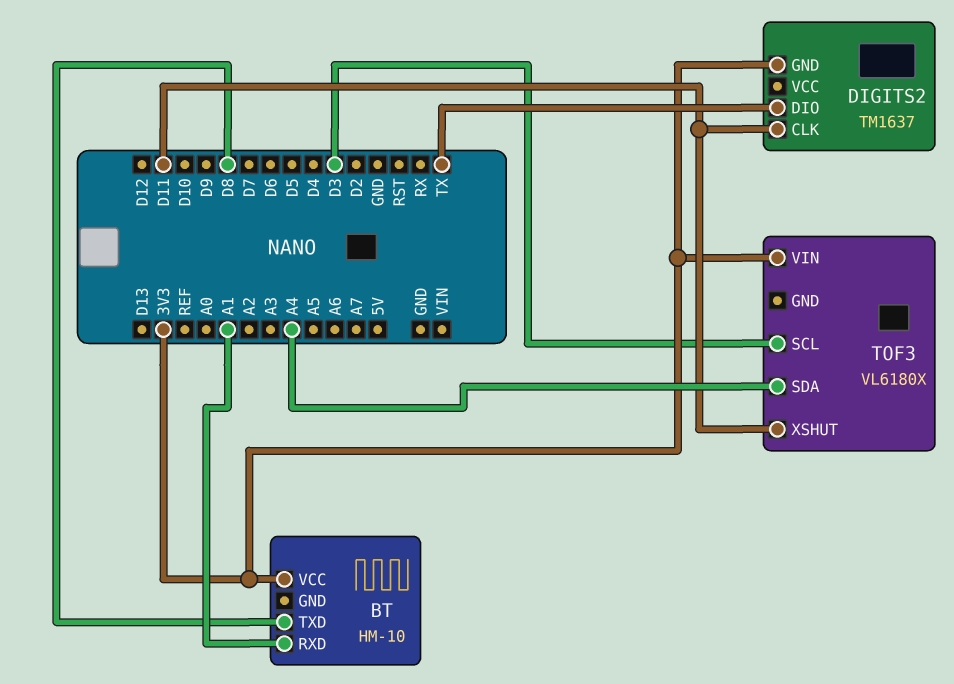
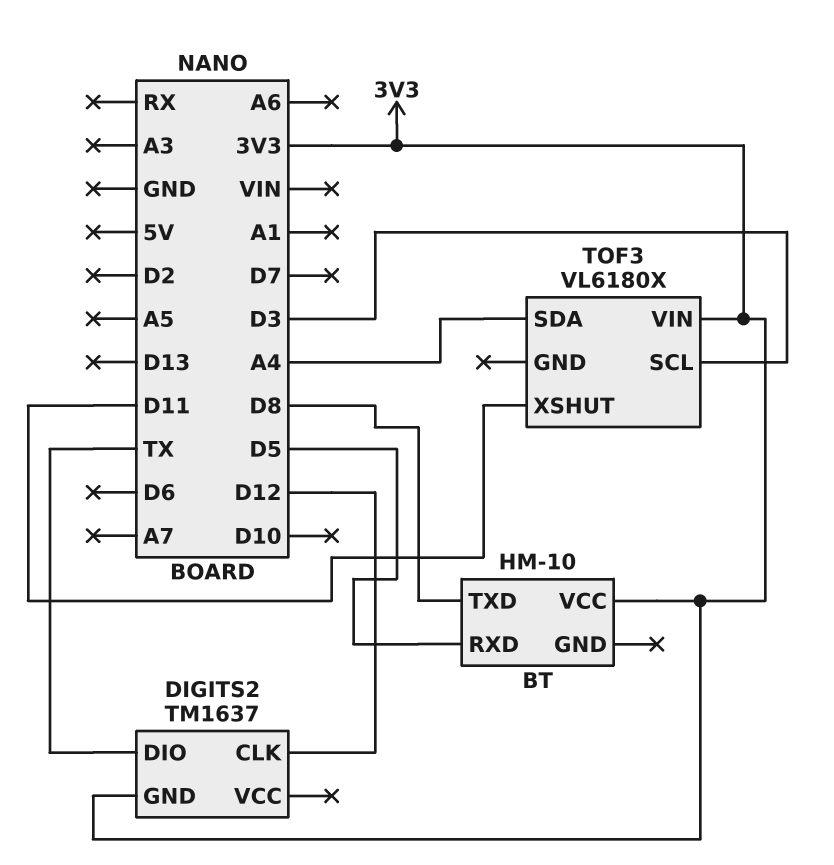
BT pin RXD: A1 -> D5
DIGITS2 pin CLK: D11 -> D12

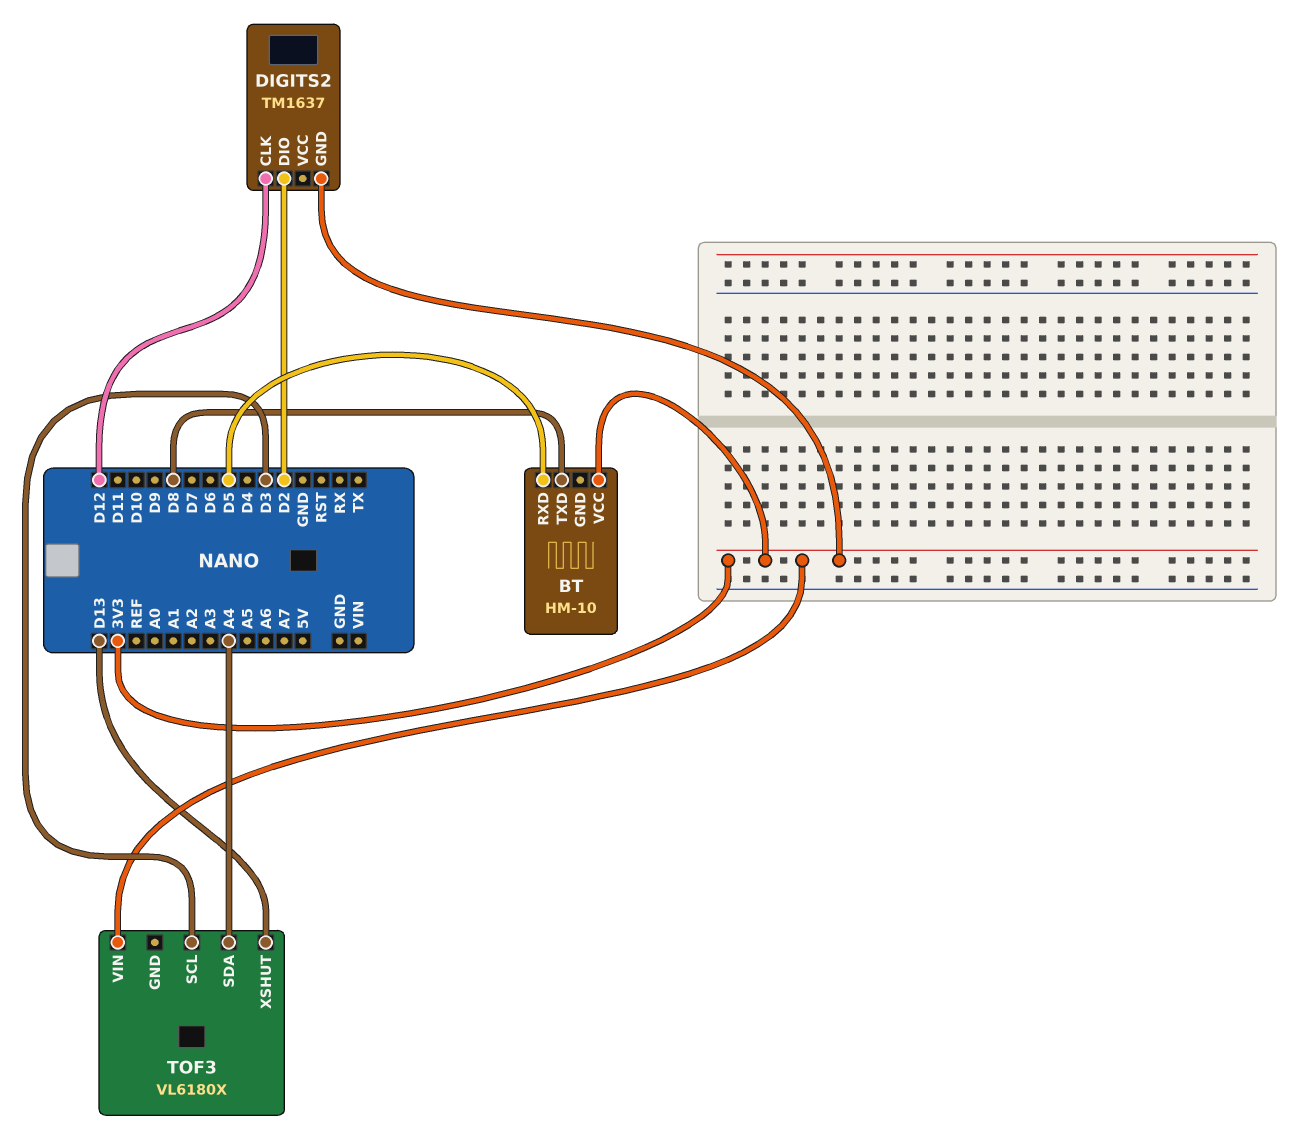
DIGITS2 pin DIO: TX -> D2
TOF3 pin XSHUT: D11 -> D13

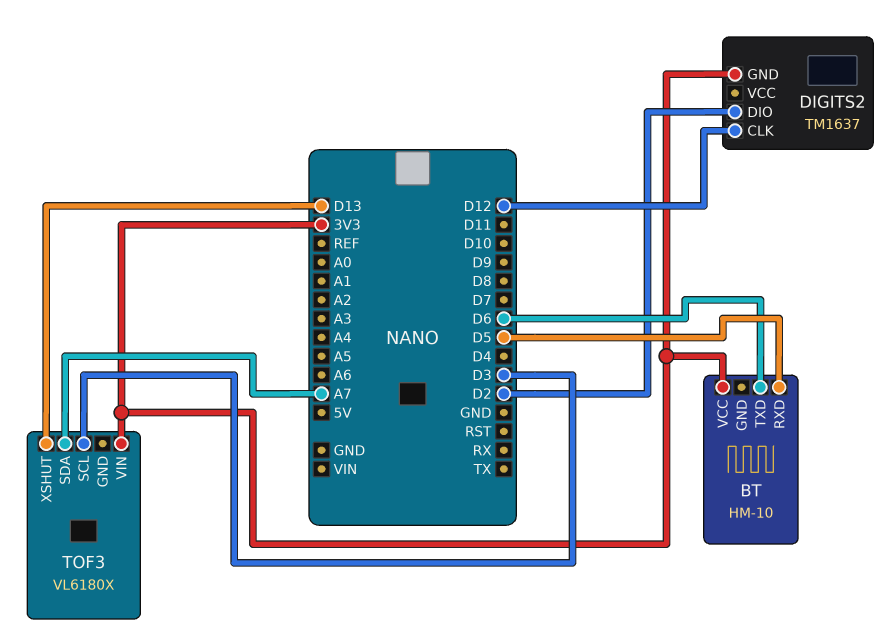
BT pin TXD: D8 -> D6
TOF3 pin SDA: A4 -> A7

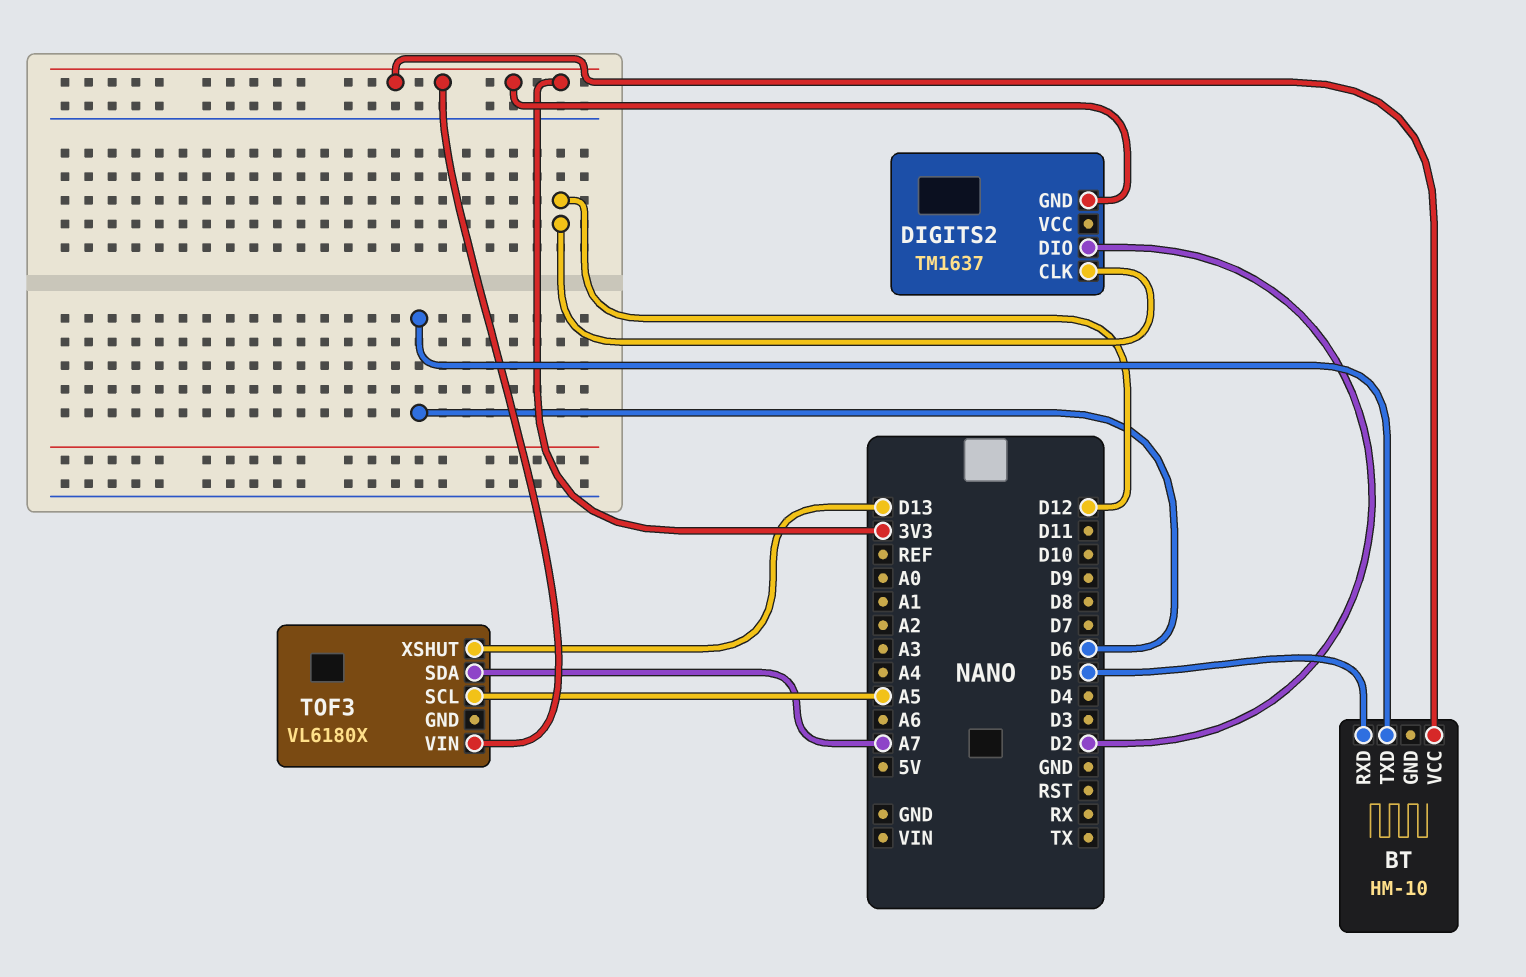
TOF3 pin SCL: D3 -> A5

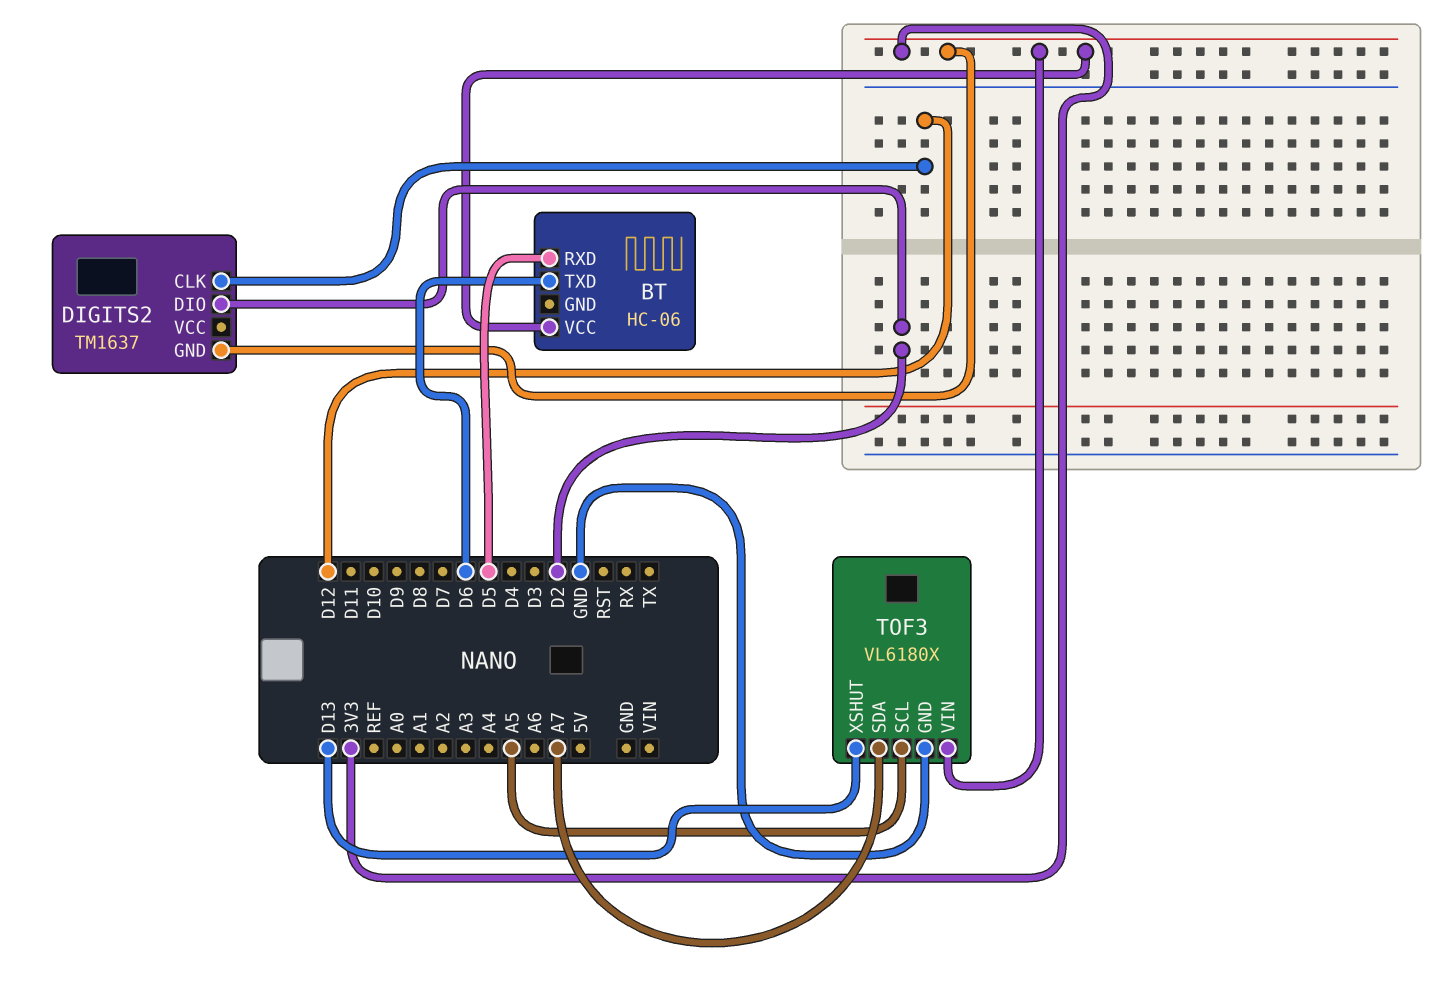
BT: HM-10 -> HC-06
TOF3 pin GND: none -> GND

